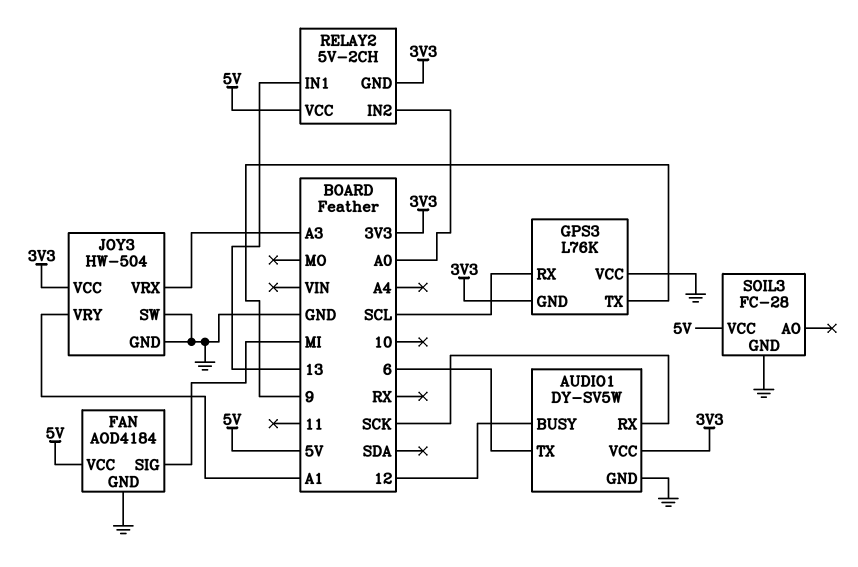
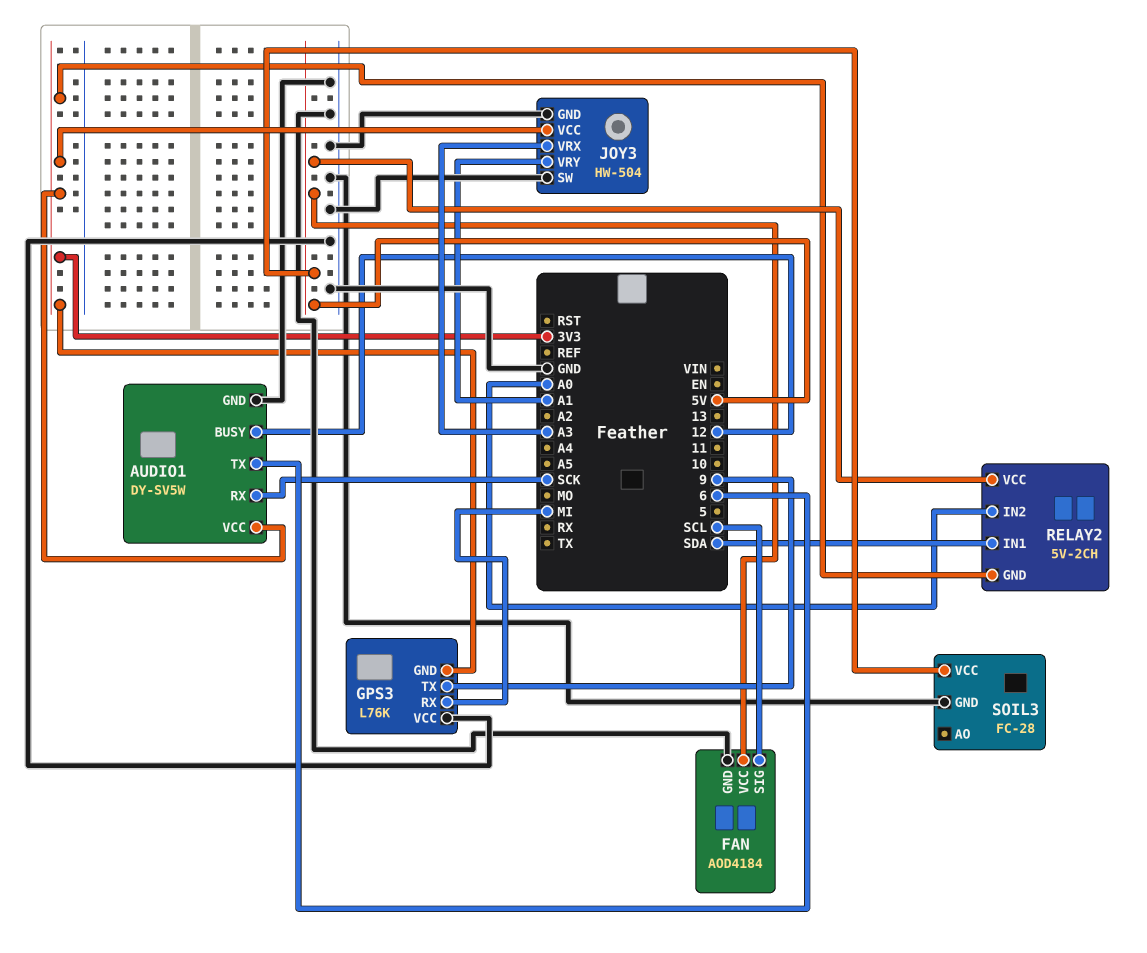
FAN pin SIG: MI -> SCL
GPS3 pin RX: SCL -> MI
RELAY2 pin IN1: 13 -> SDA

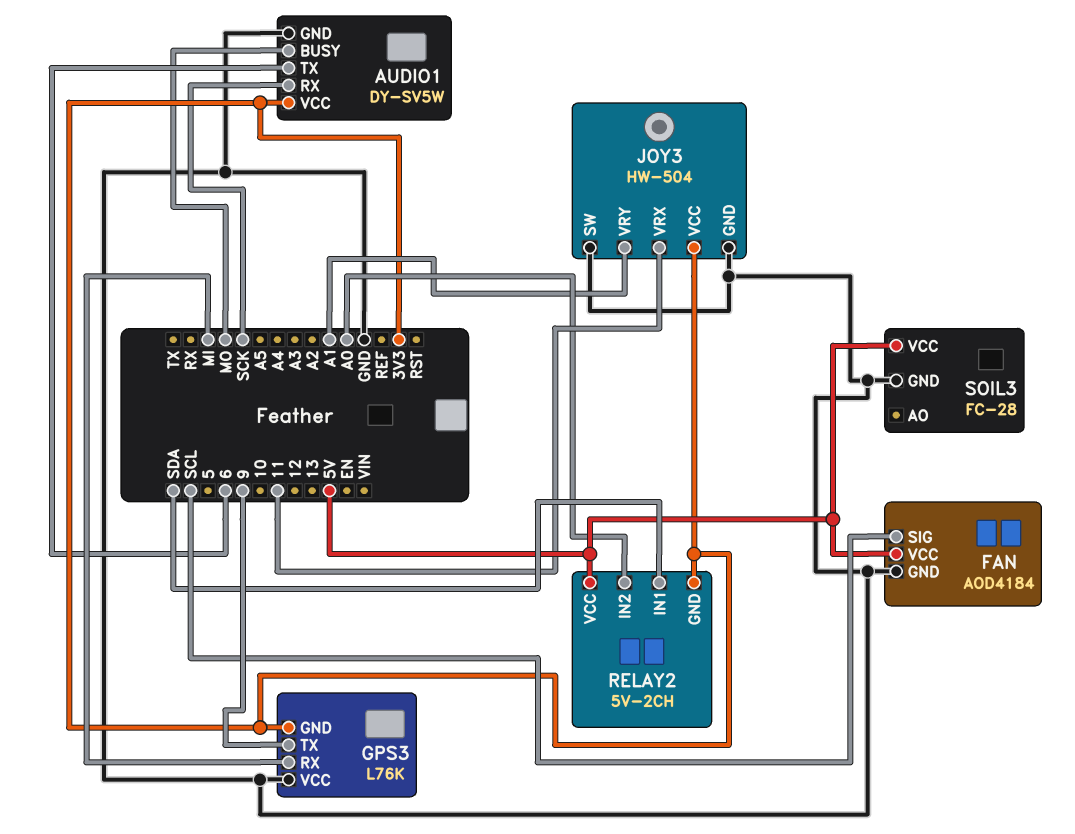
AUDIO1 pin BUSY: 12 -> MO
JOY3 pin VRX: A3 -> 11

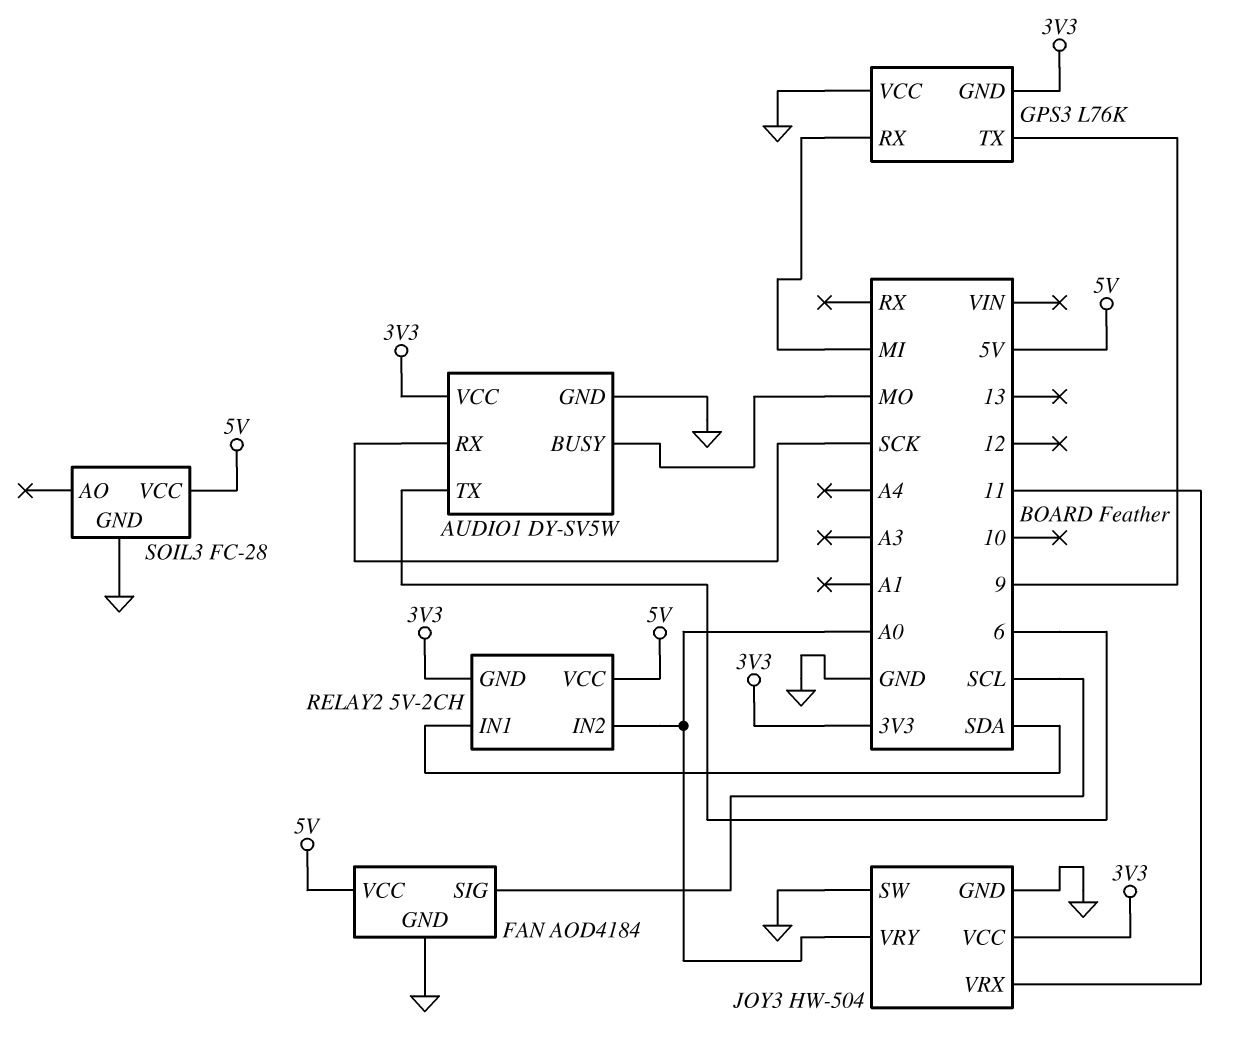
JOY3 pin VRY: A1 -> A0

